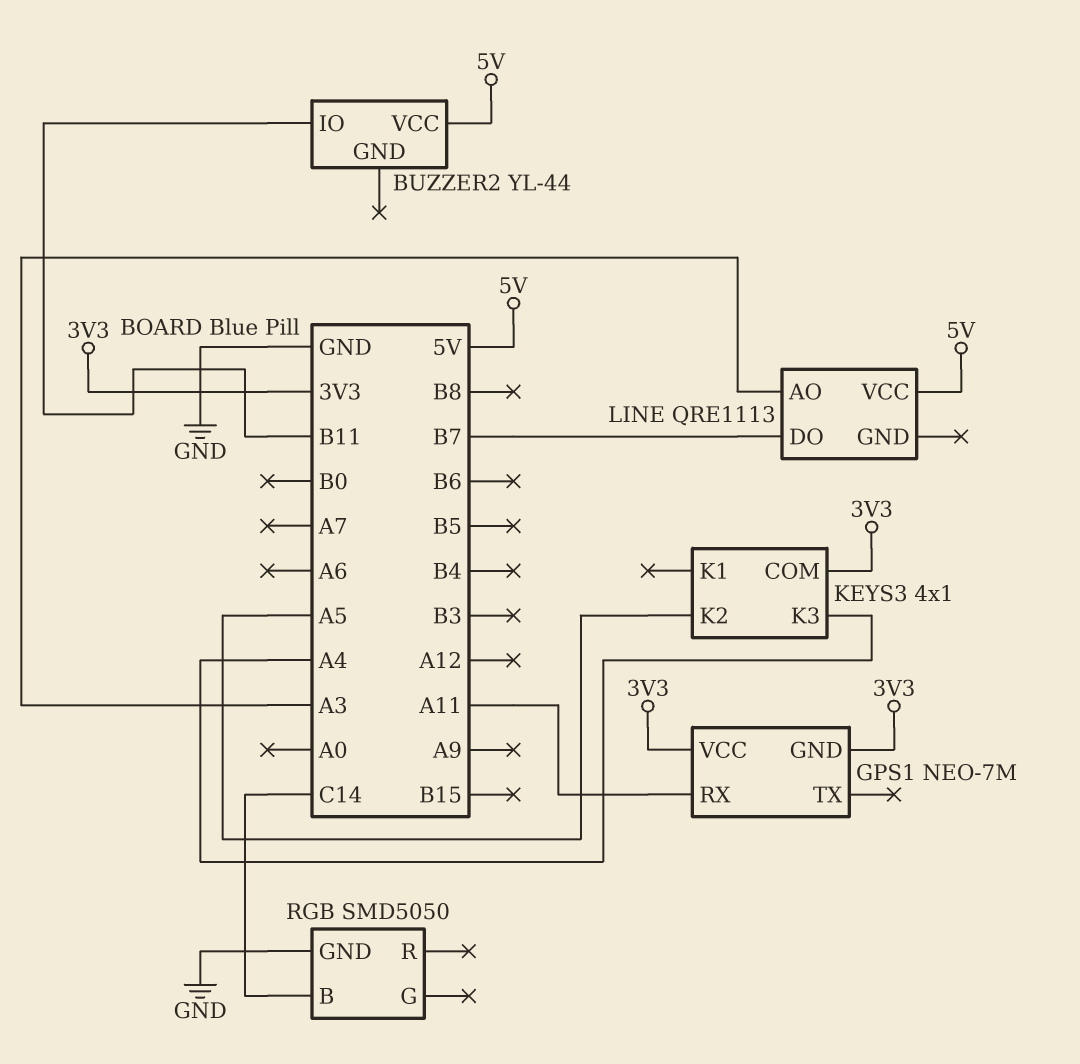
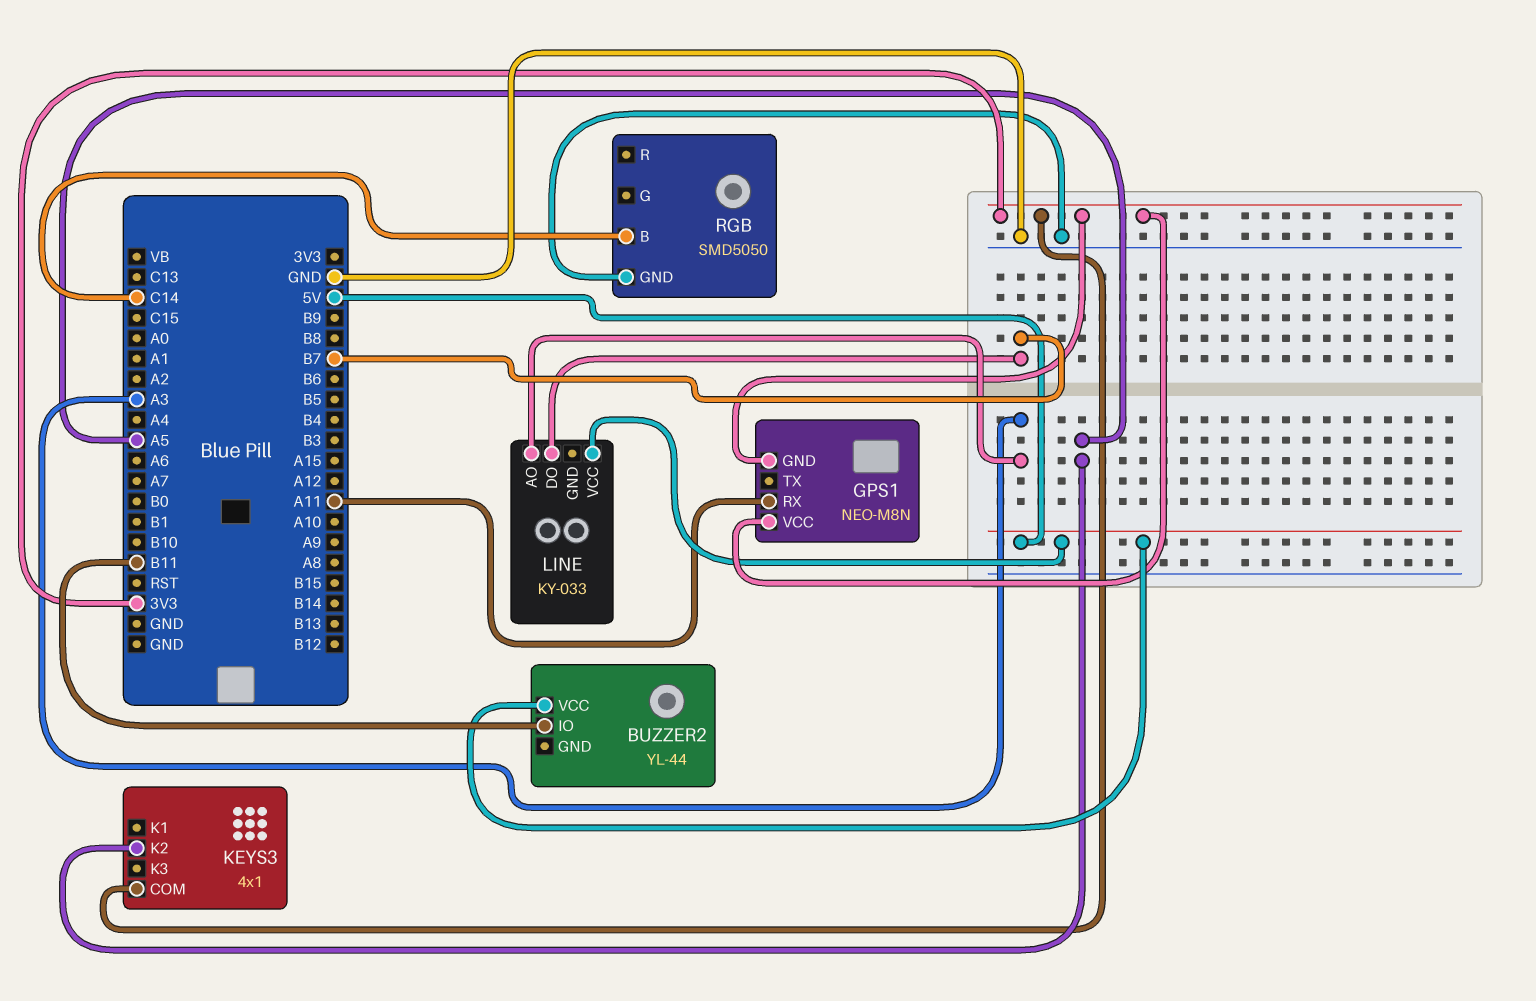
GPS1: NEO-7M -> NEO-M8N
KEYS3 pin K3: A4 -> none
LINE: QRE1113 -> KY-033

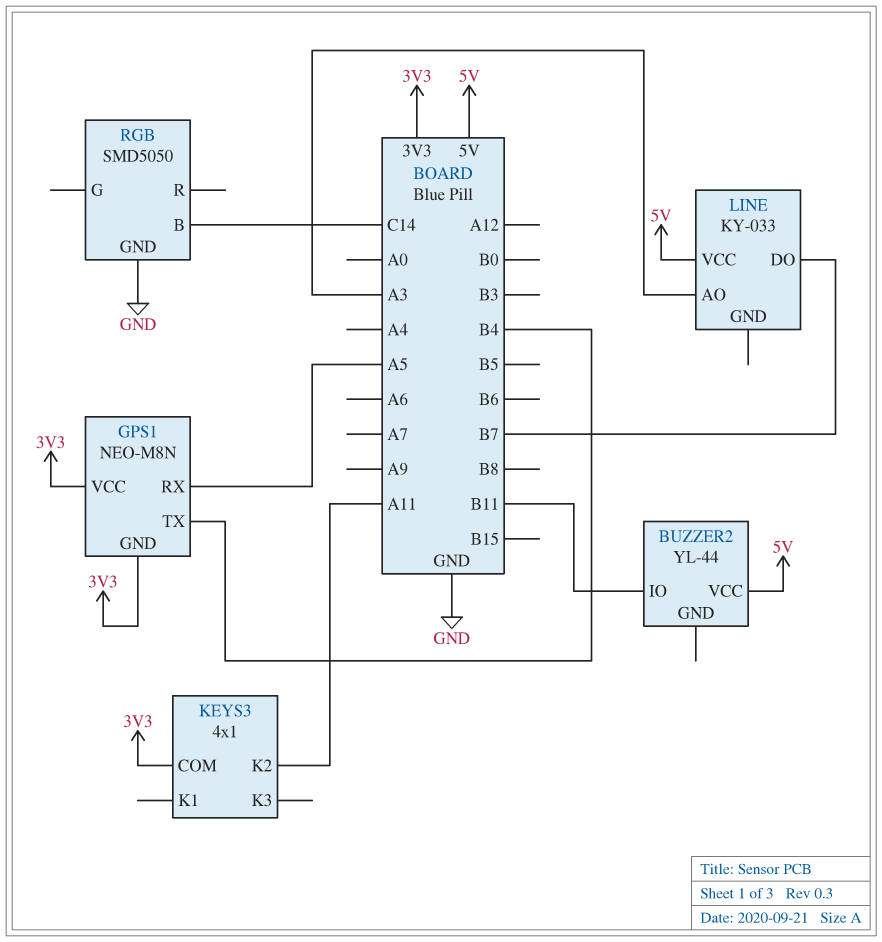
GPS1 pin RX: A11 -> A5
GPS1 pin TX: none -> B4
KEYS3 pin K2: A5 -> A11

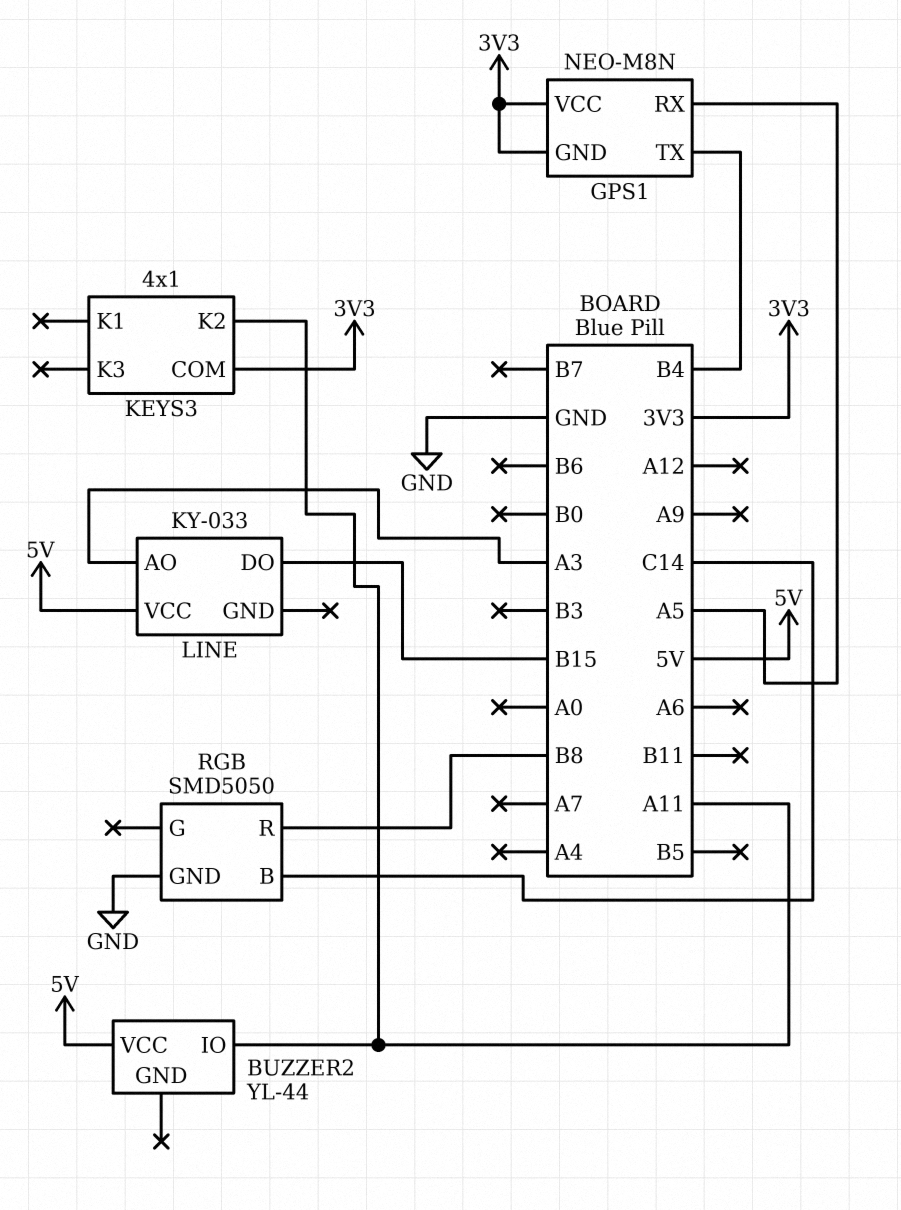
BUZZER2 pin IO: B11 -> A11
LINE pin DO: B7 -> B15
RGB pin R: none -> B8

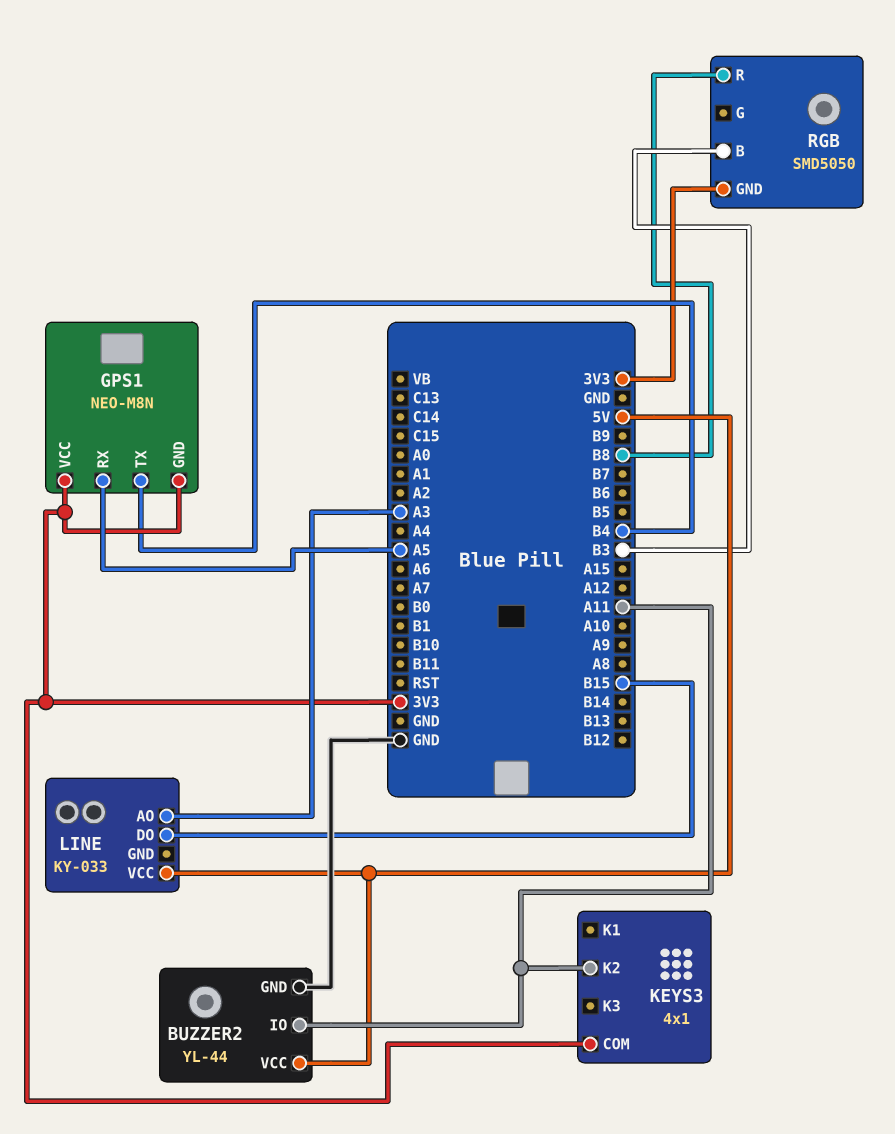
BUZZER2 pin GND: none -> GND
RGB pin B: C14 -> B3
RGB pin GND: GND -> 3V3

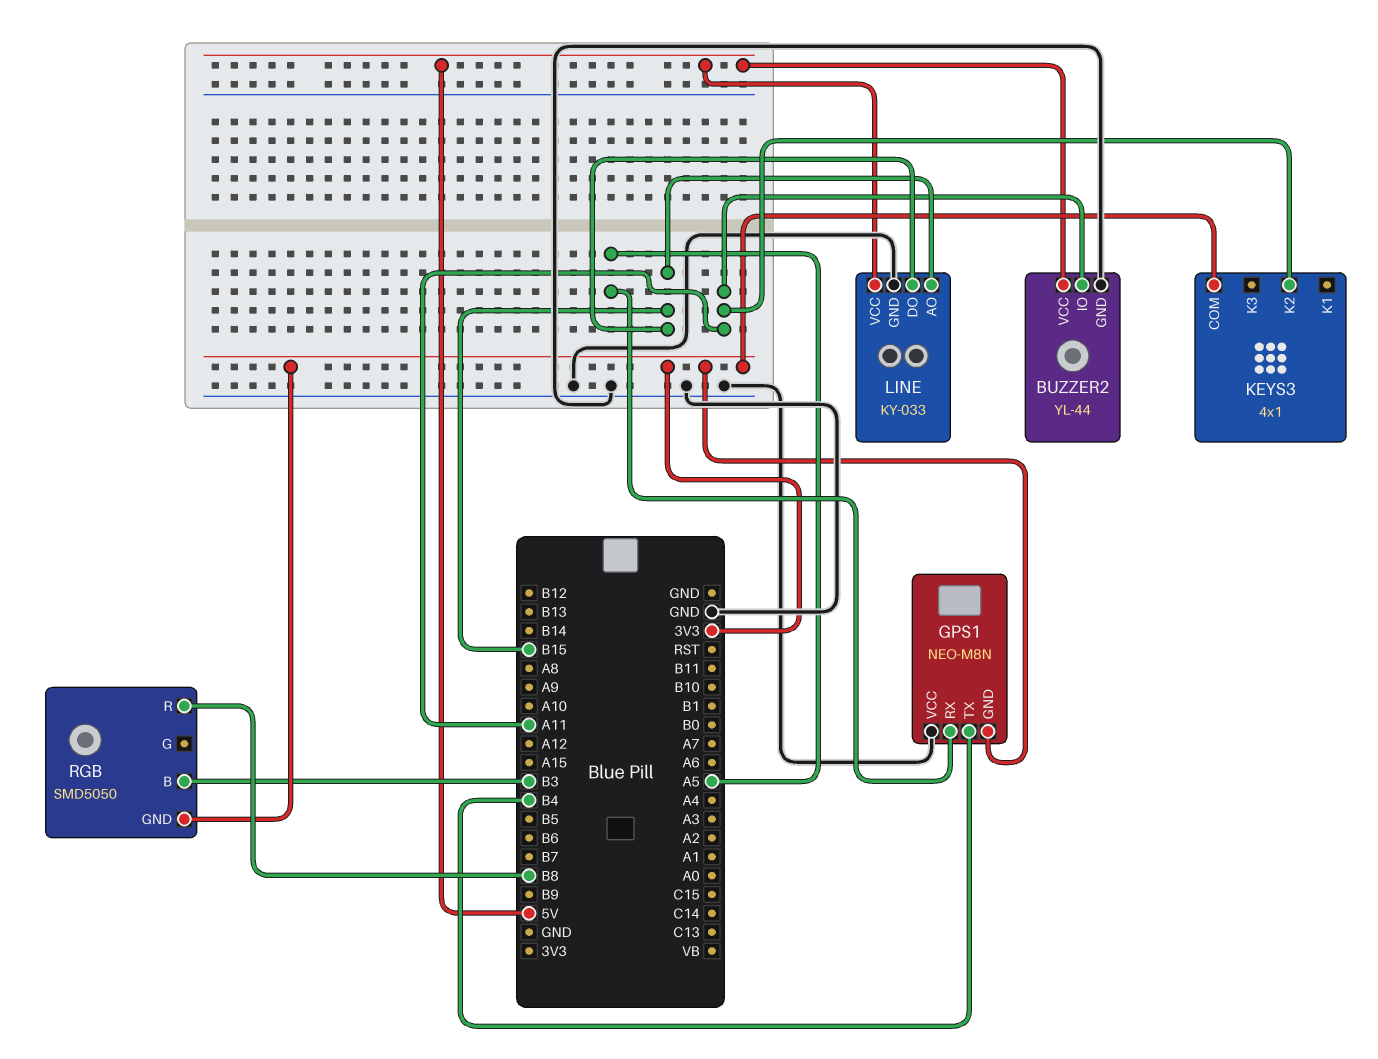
GPS1 pin VCC: 3V3 -> GND
LINE pin AO: A3 -> B15
LINE pin GND: none -> GND

